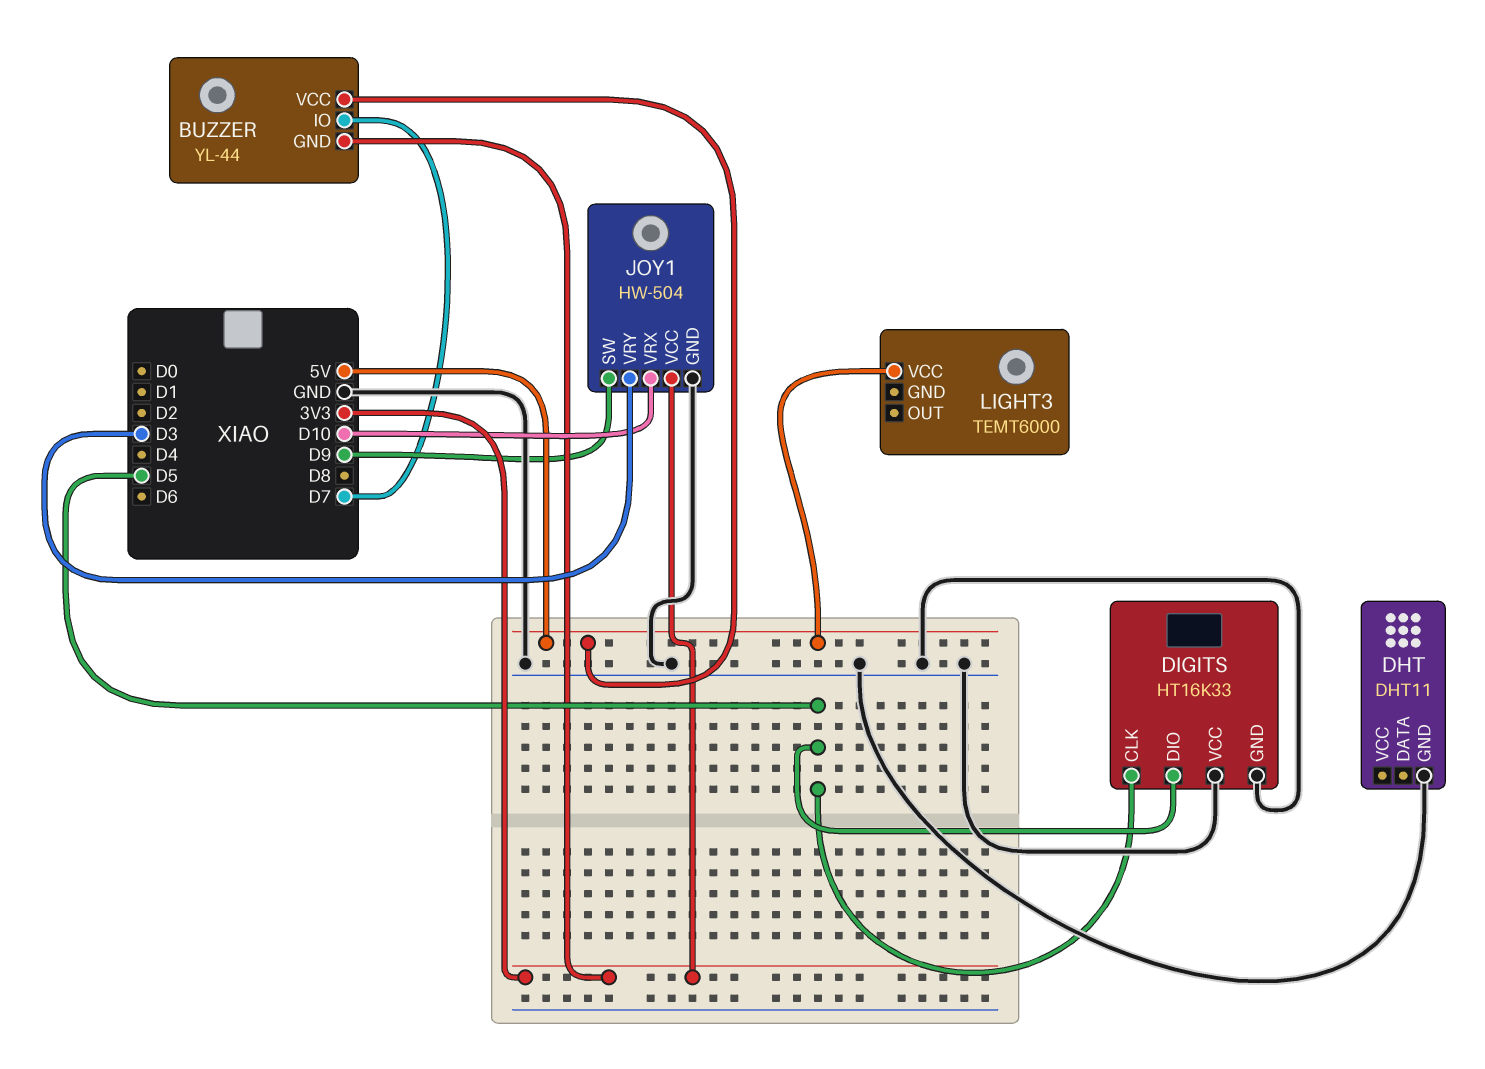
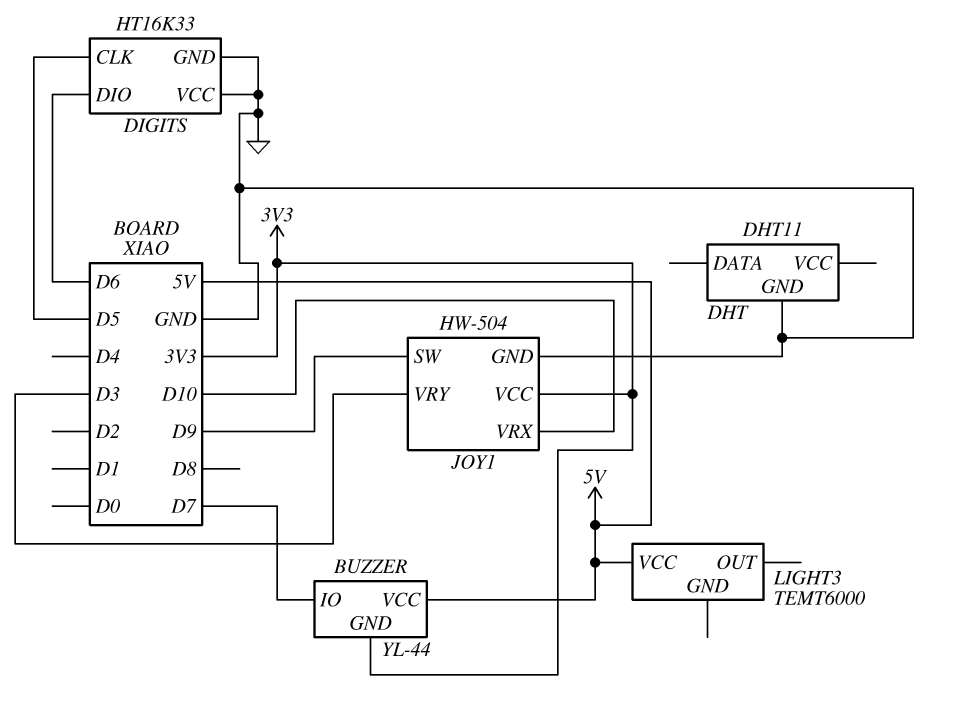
DIGITS pin DIO: D5 -> D6

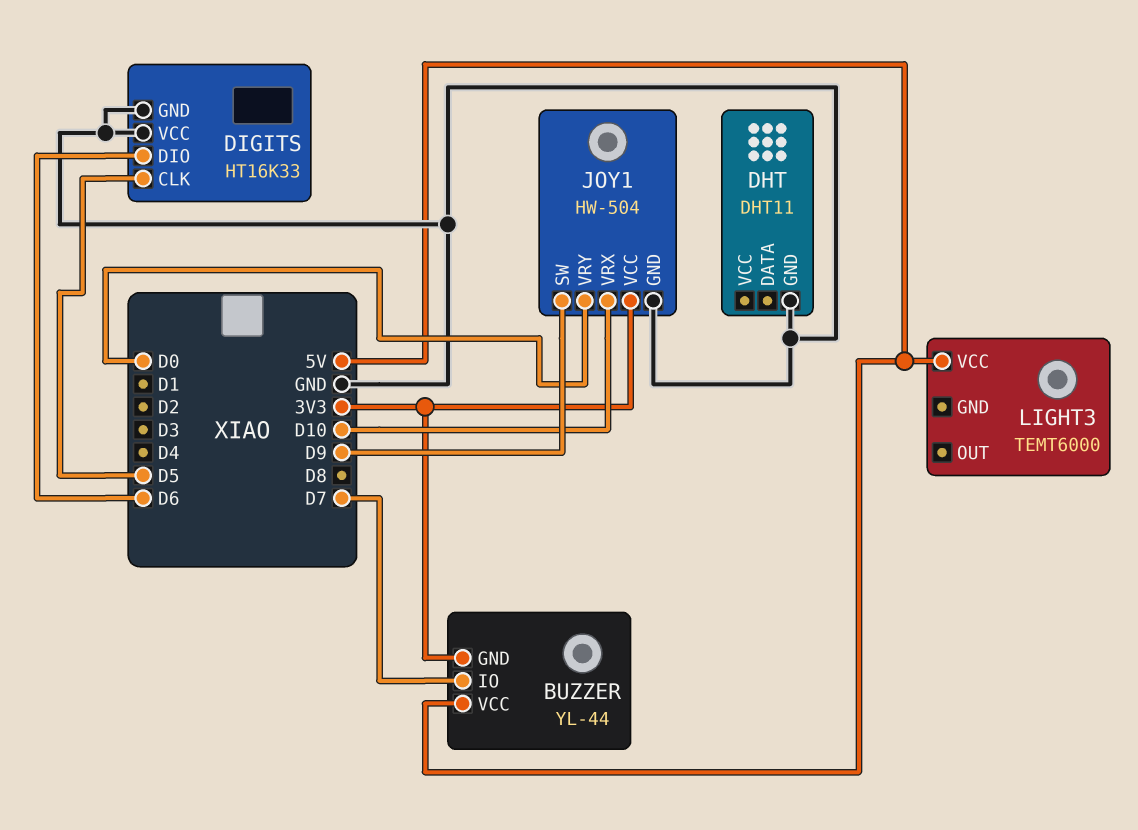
JOY1 pin VRY: D3 -> D0

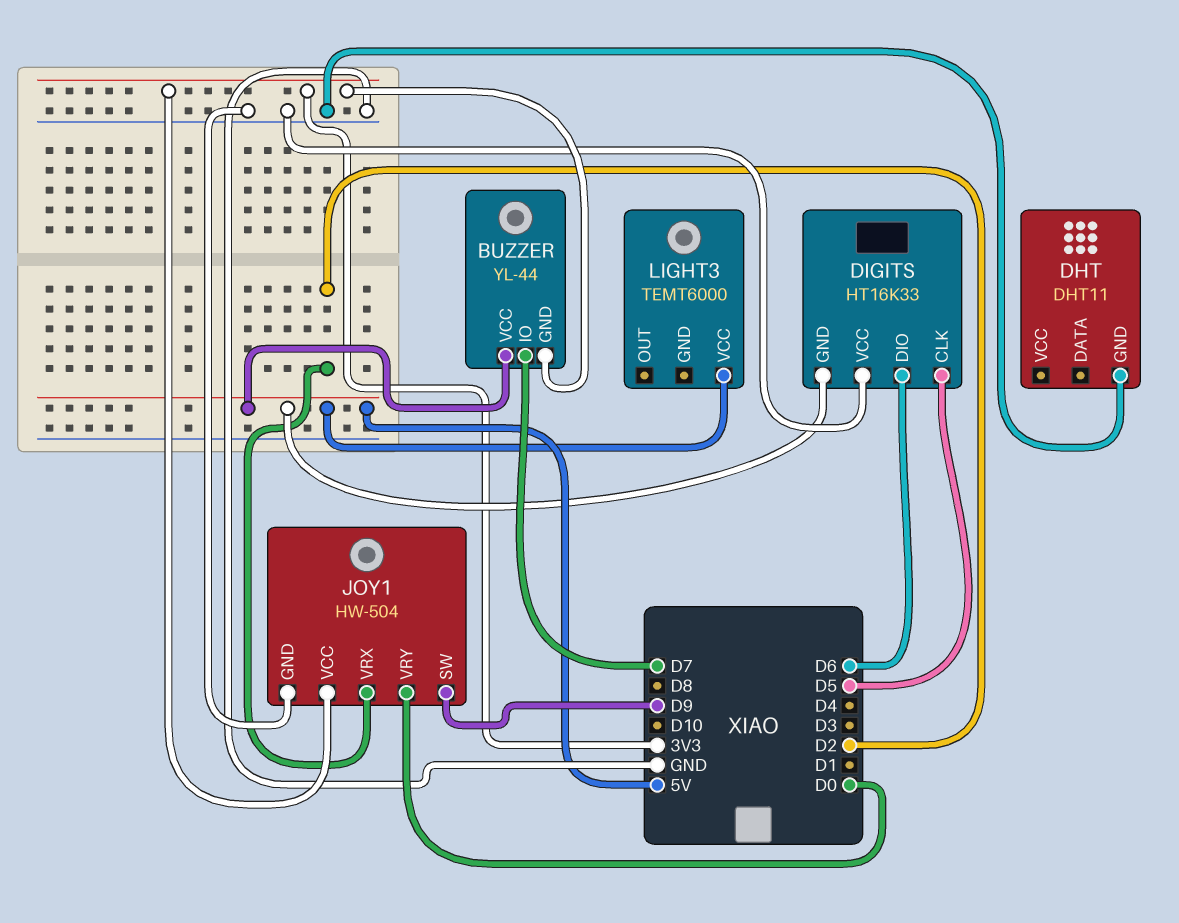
DIGITS pin GND: GND -> 5V
JOY1 pin VRX: D10 -> D2

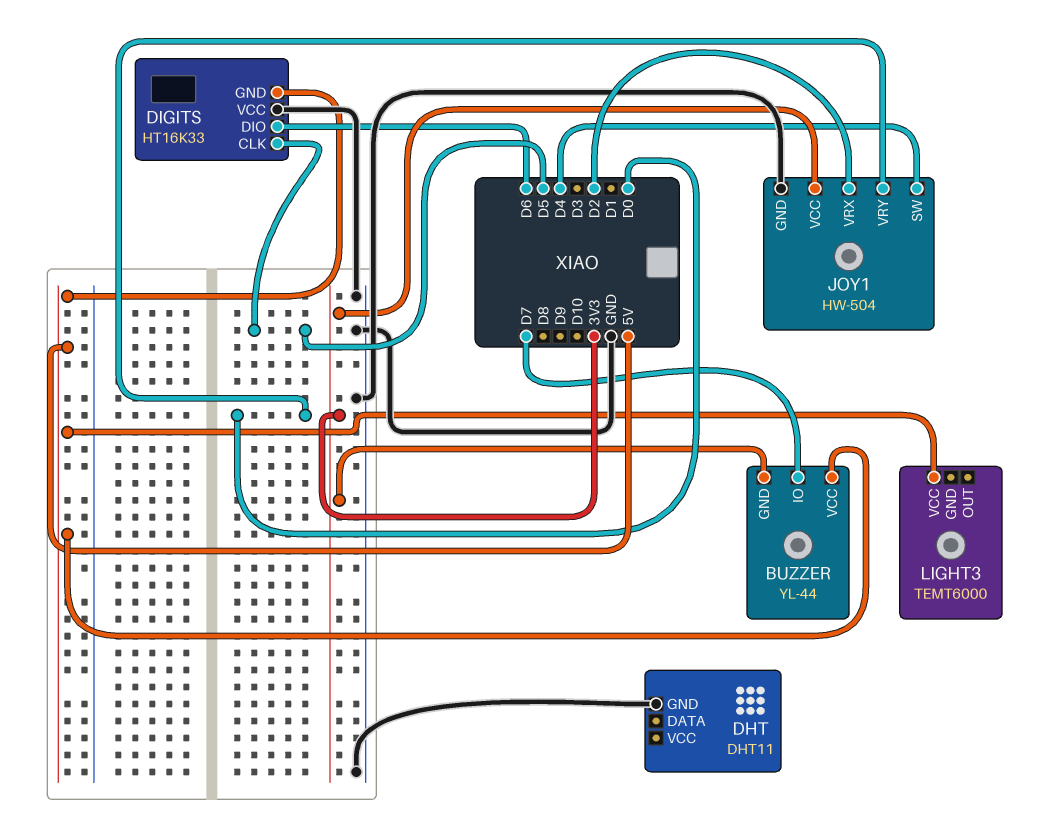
JOY1 pin SW: D9 -> D4

